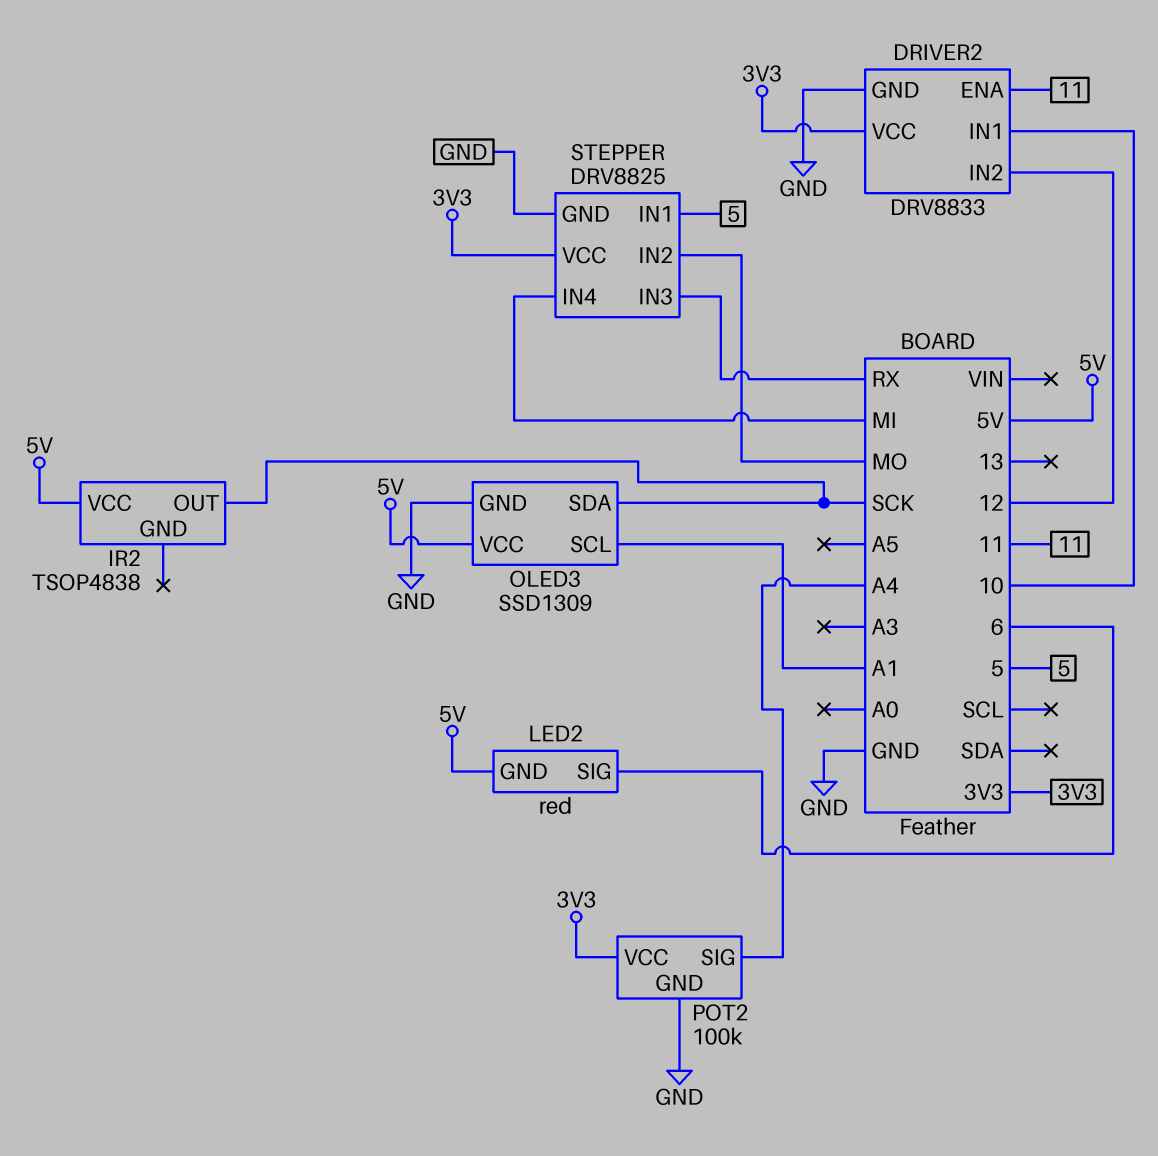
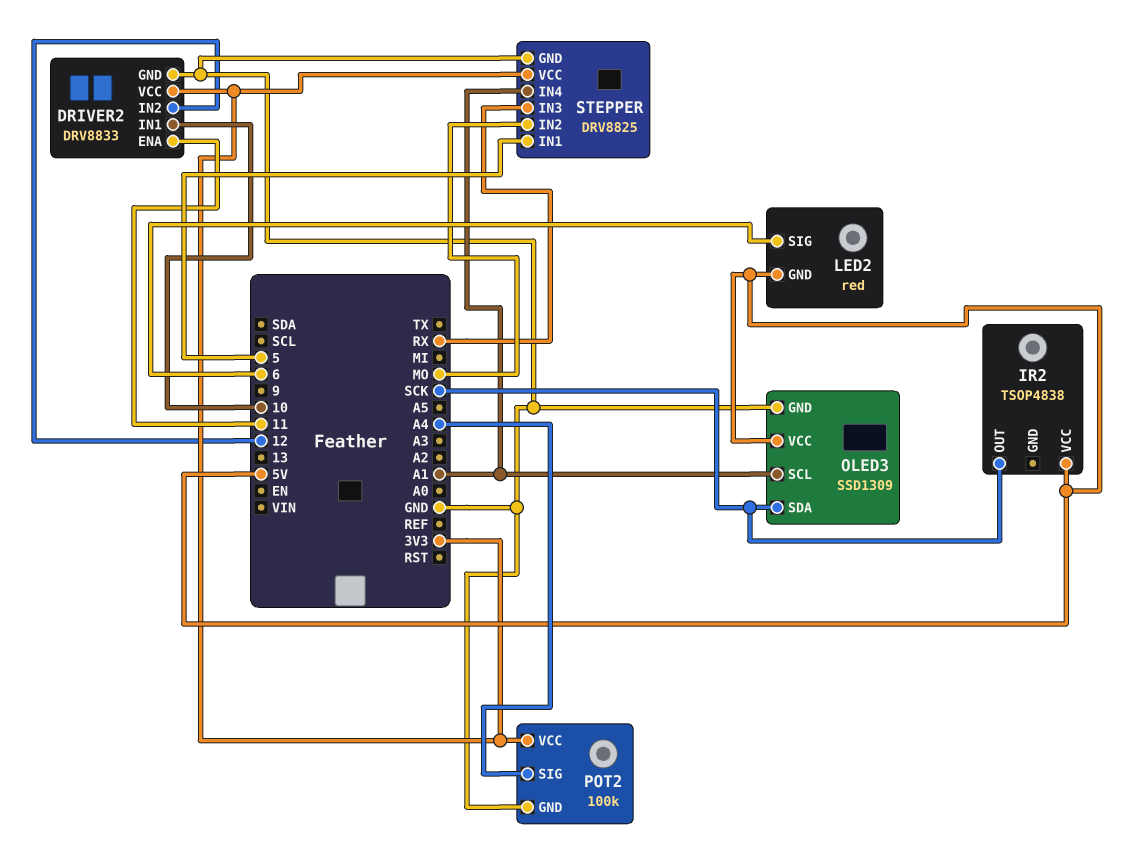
STEPPER pin IN4: MI -> A1

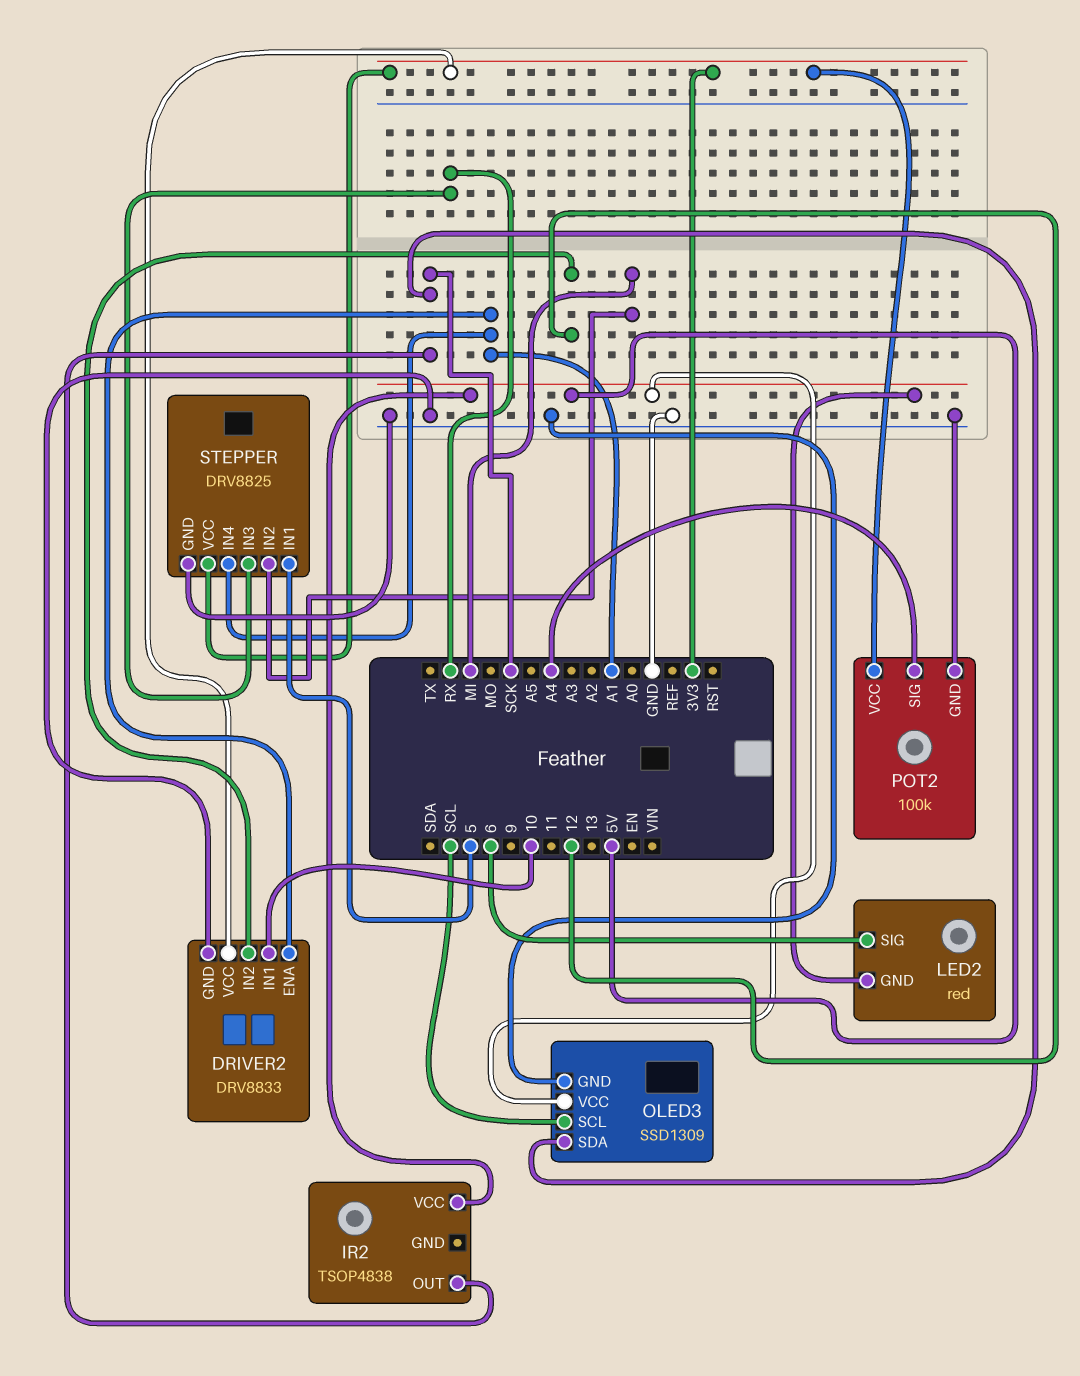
DRIVER2 pin ENA: 11 -> A1
OLED3 pin SCL: A1 -> SCL
STEPPER pin IN2: MO -> MI

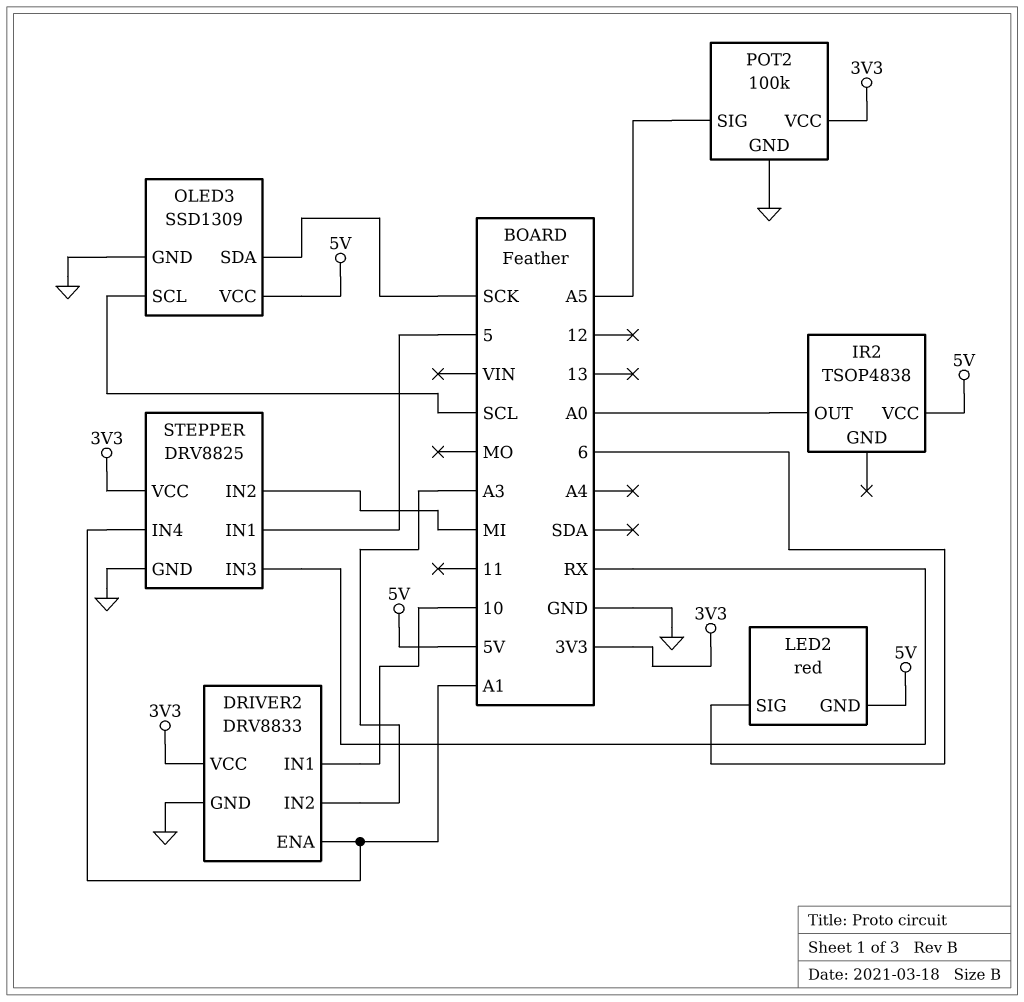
DRIVER2 pin IN2: 12 -> A3
IR2 pin OUT: SCK -> A0
POT2 pin SIG: A4 -> A5

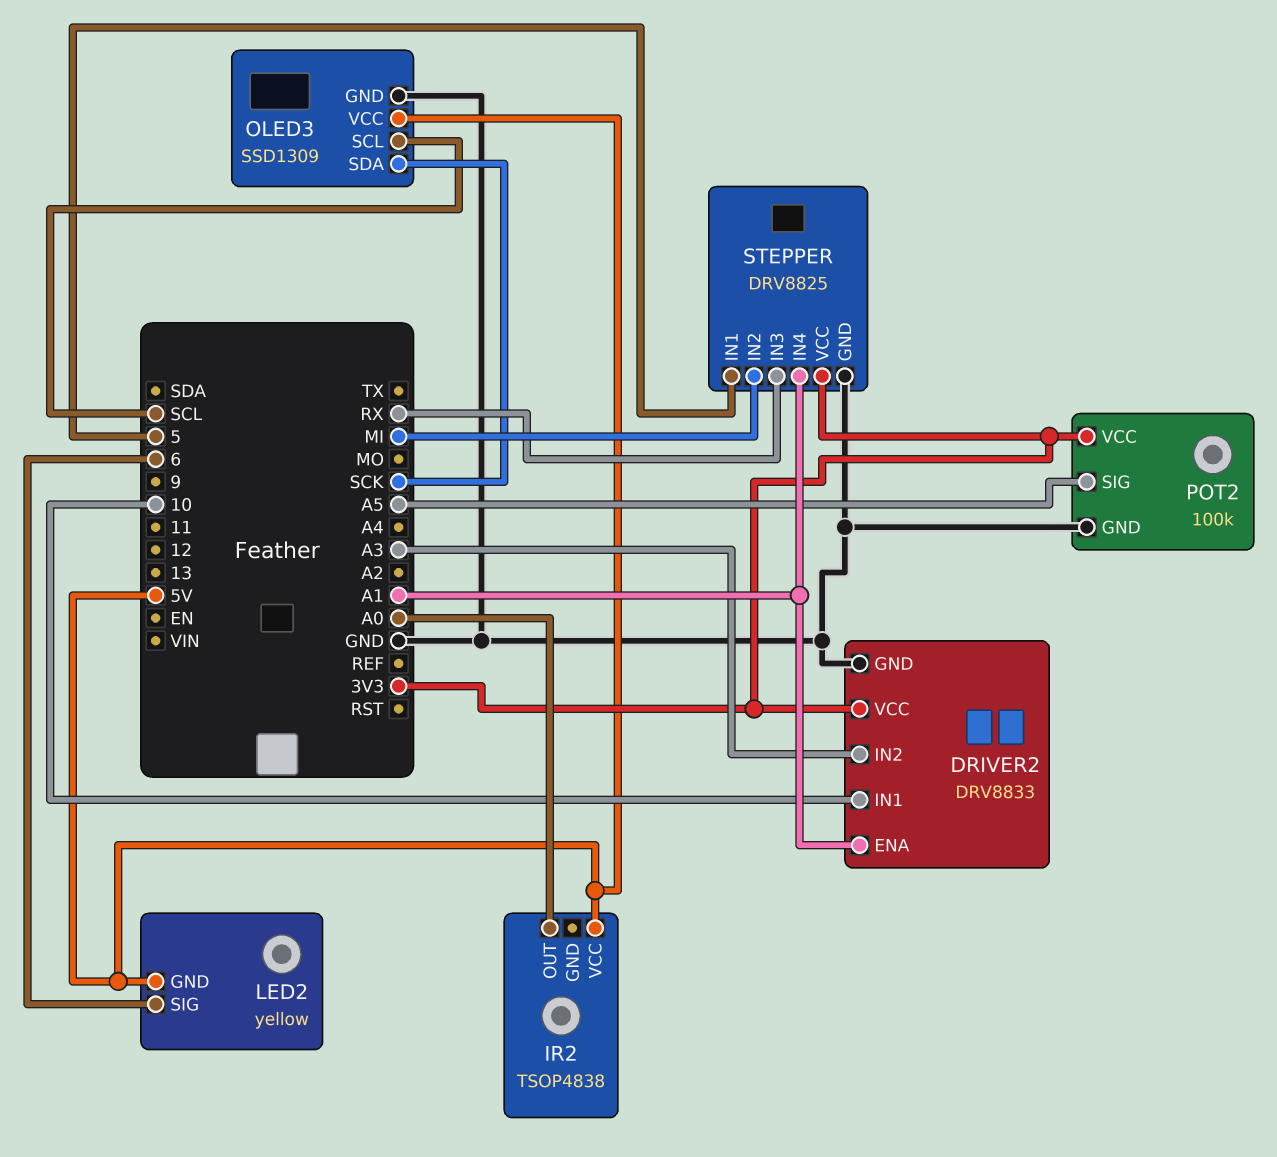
LED2: red -> yellow

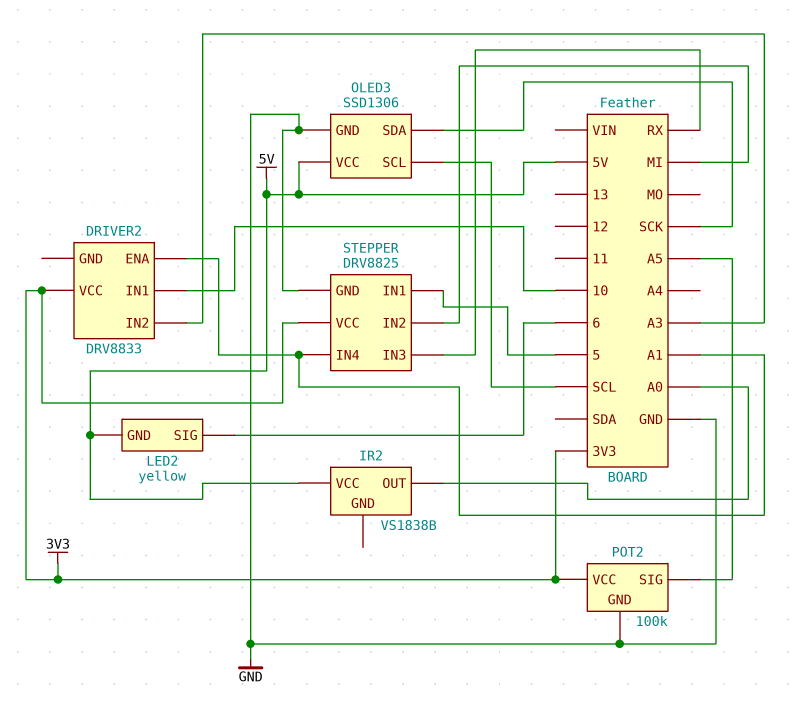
DRIVER2 pin GND: GND -> none
IR2: TSOP4838 -> VS1838B
OLED3: SSD1309 -> SSD1306

